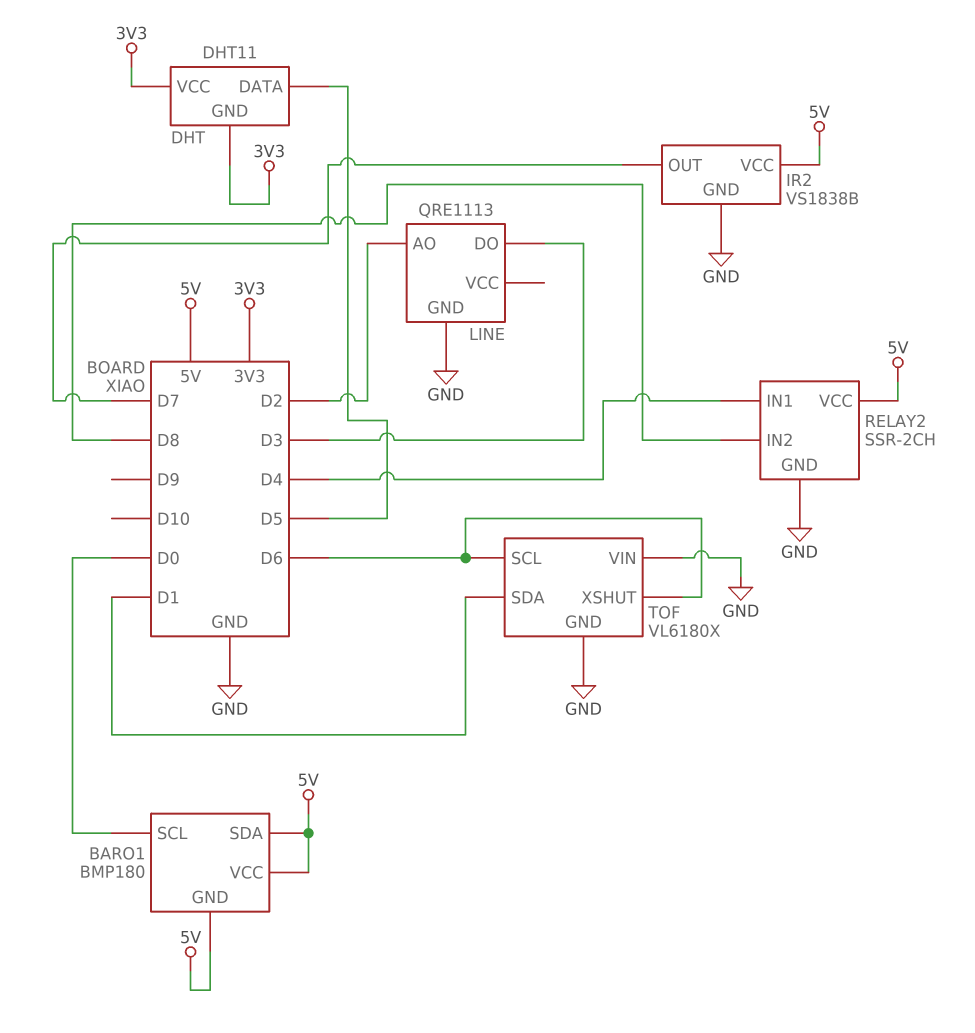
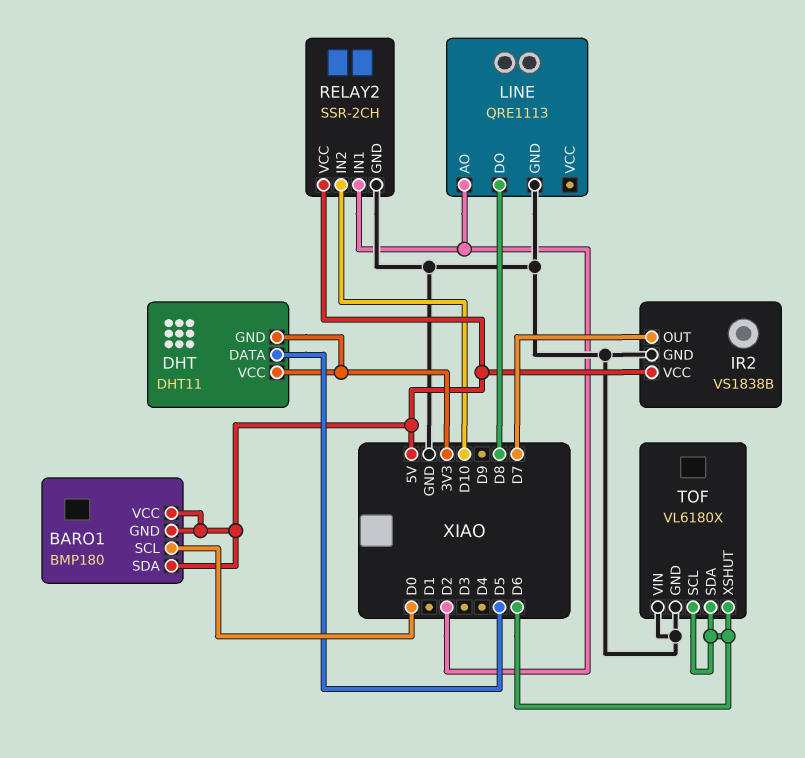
LINE pin DO: D3 -> D8
RELAY2 pin IN1: D4 -> D2
RELAY2 pin IN2: D8 -> D10
TOF pin SDA: D1 -> D6

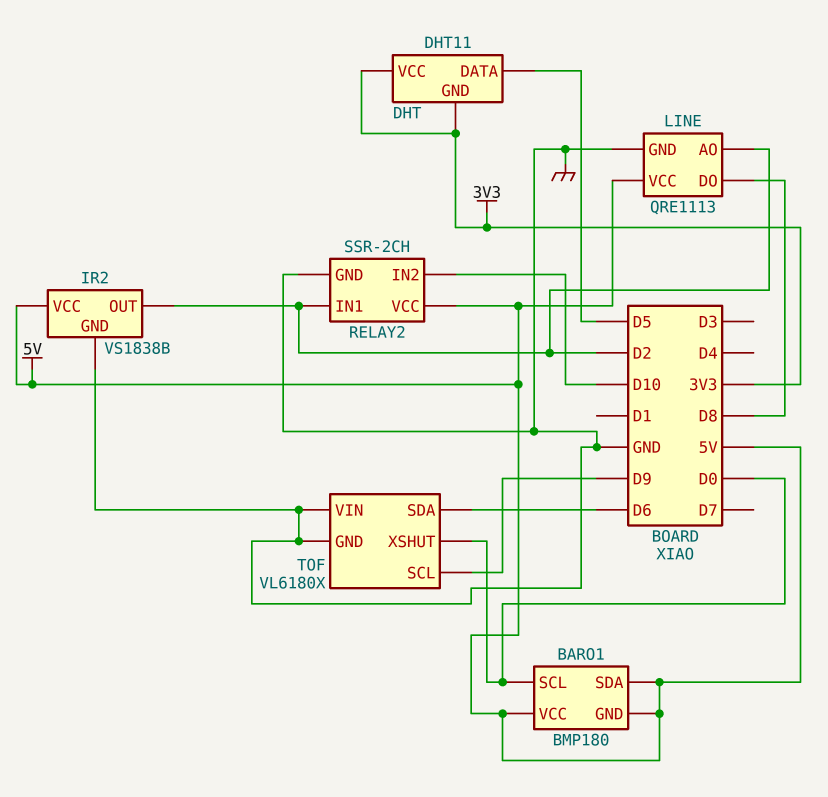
IR2 pin OUT: D7 -> D2
LINE pin VCC: none -> 5V
TOF pin SCL: D6 -> D9
TOF pin XSHUT: D6 -> D0

